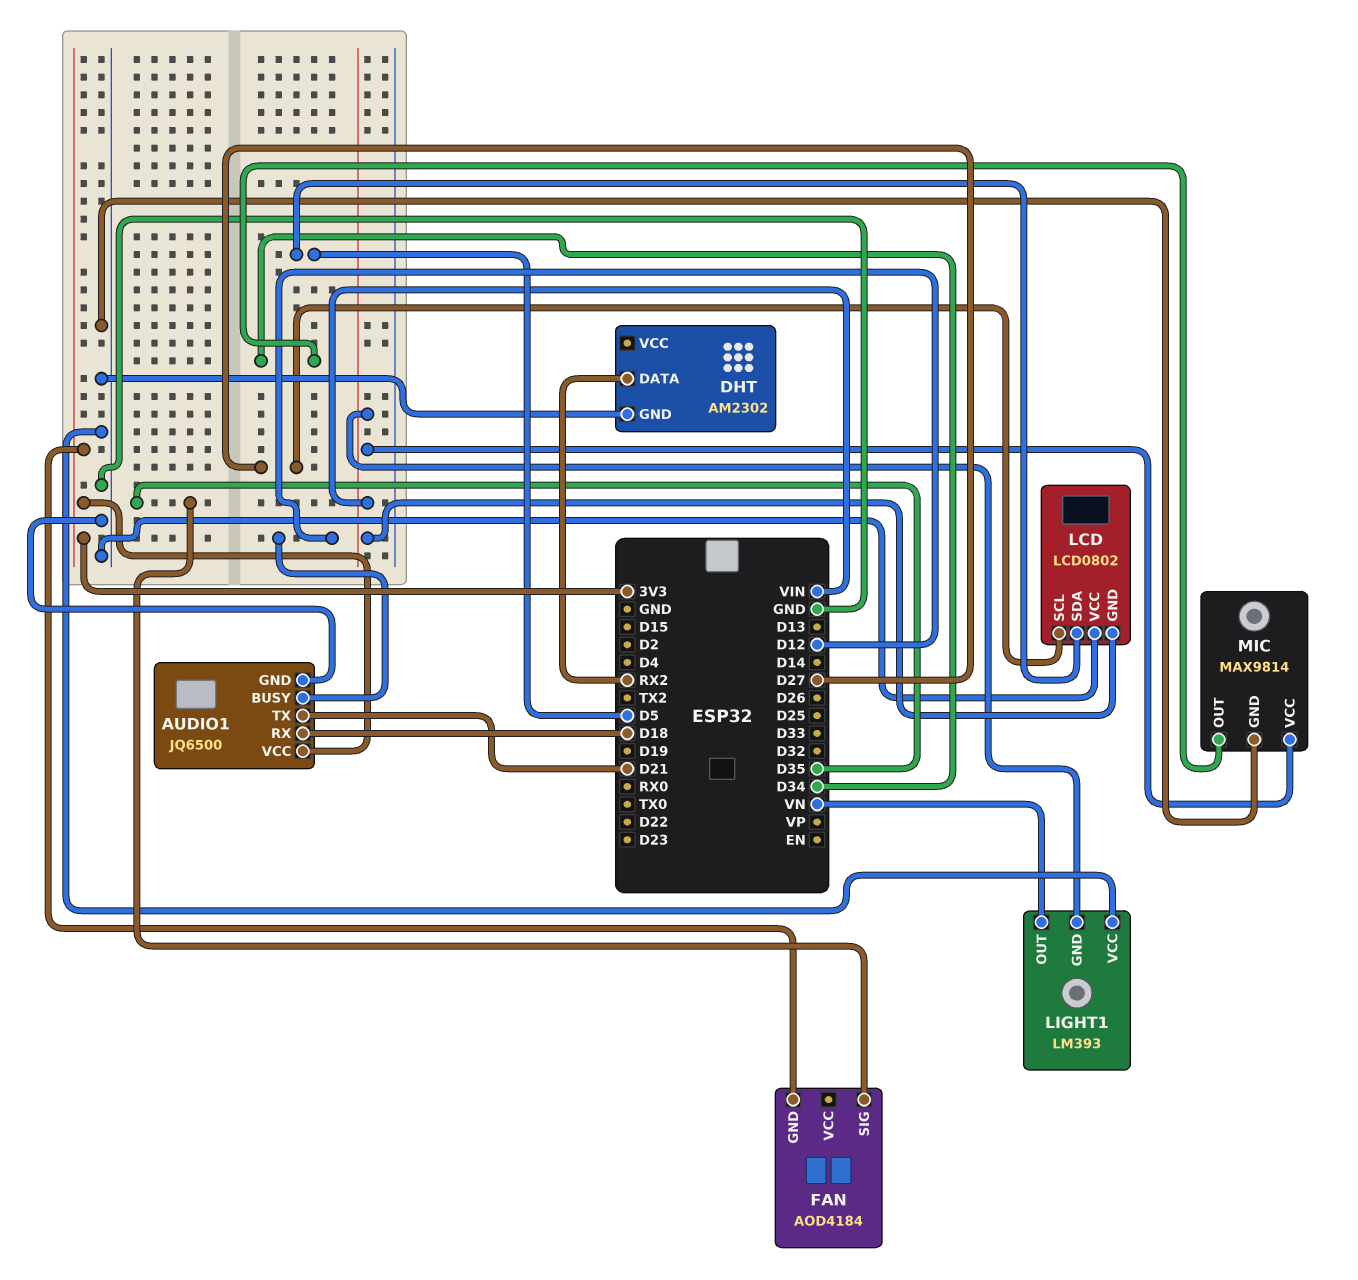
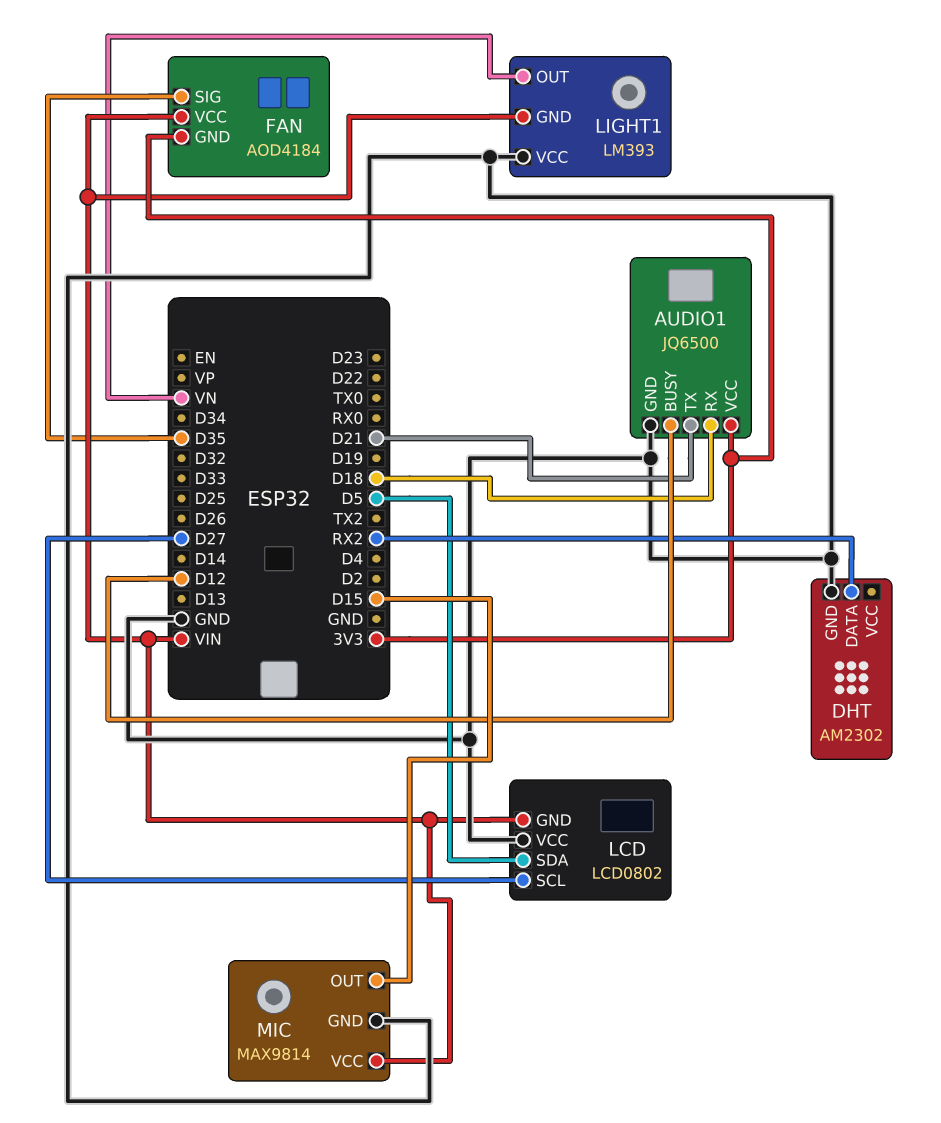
FAN pin VCC: none -> VIN
MIC pin OUT: D34 -> D15

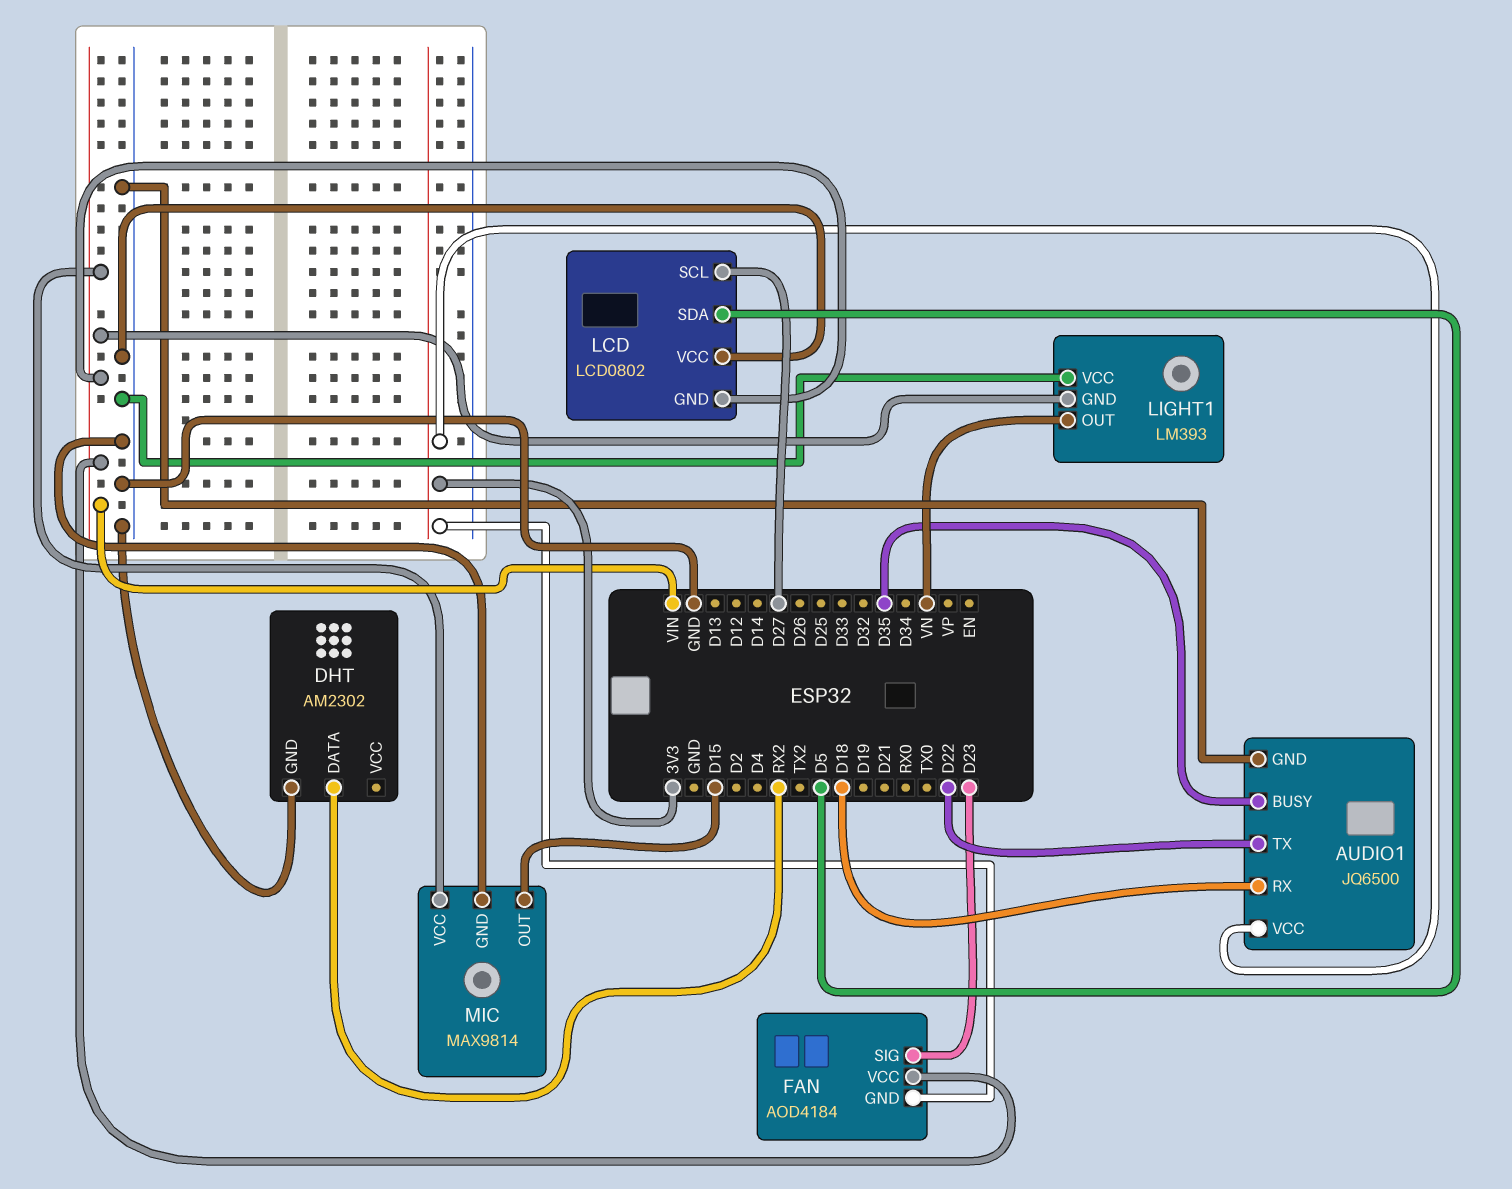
AUDIO1 pin BUSY: D12 -> D35
AUDIO1 pin TX: D21 -> D22
FAN pin SIG: D35 -> D23

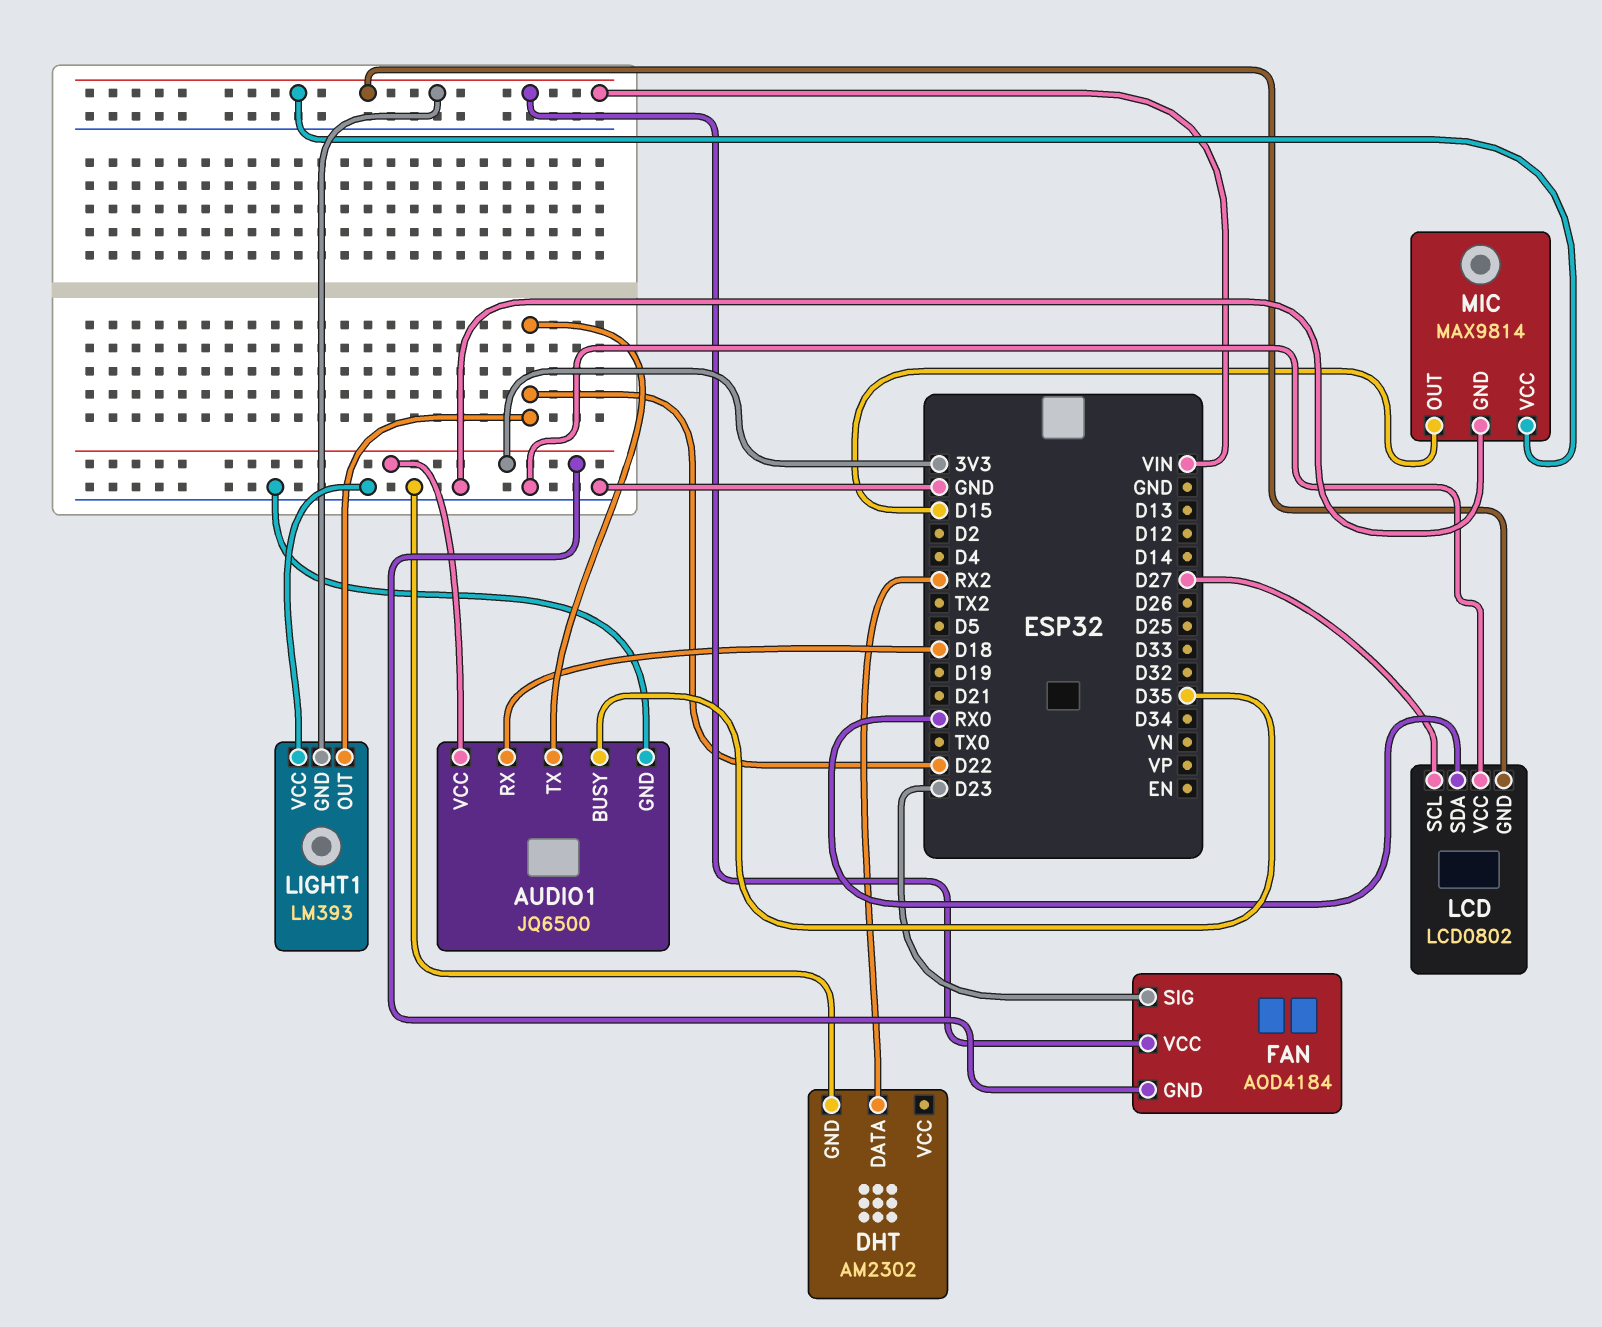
LCD pin SDA: D5 -> RX0
LIGHT1 pin OUT: VN -> D22

